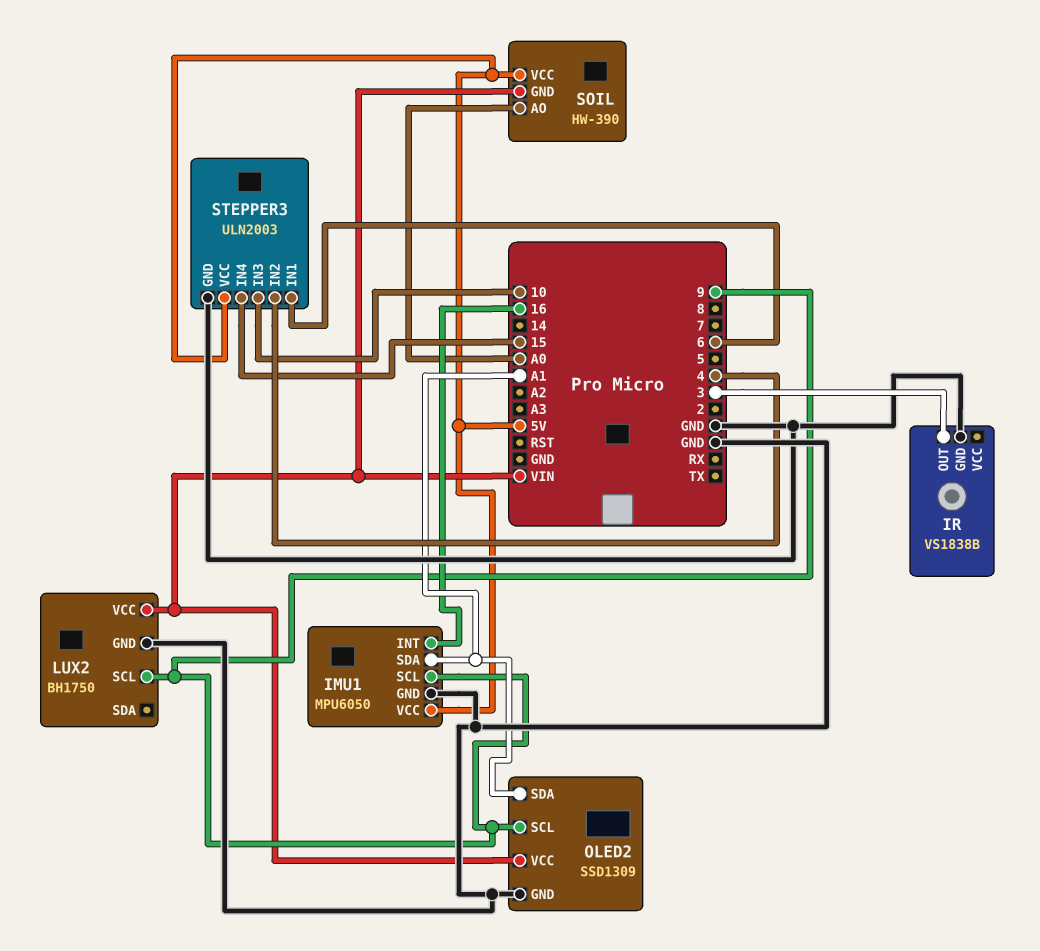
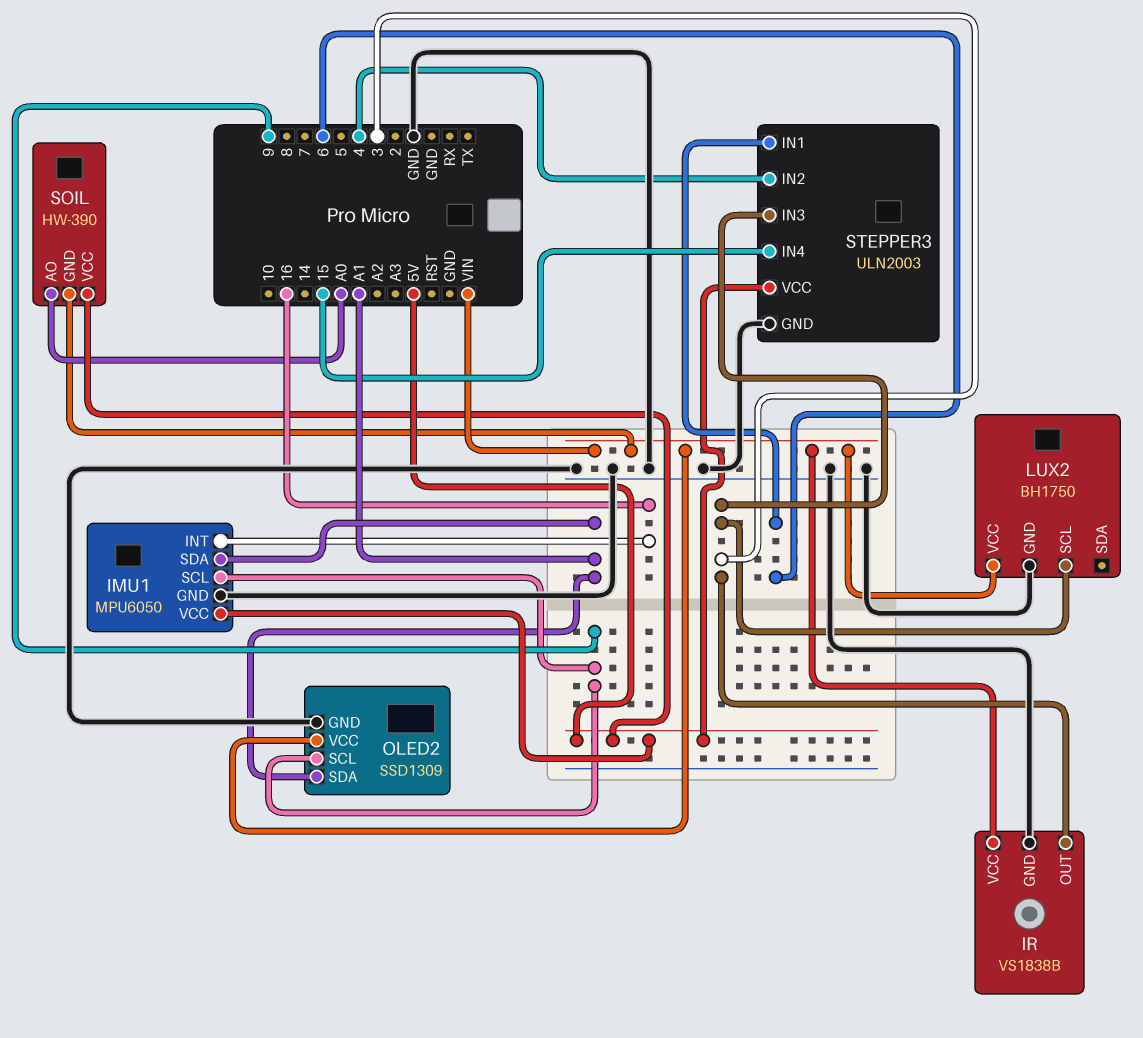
IR pin VCC: none -> VIN
LUX2 pin SCL: 9 -> 3
STEPPER3 pin IN3: 10 -> 3

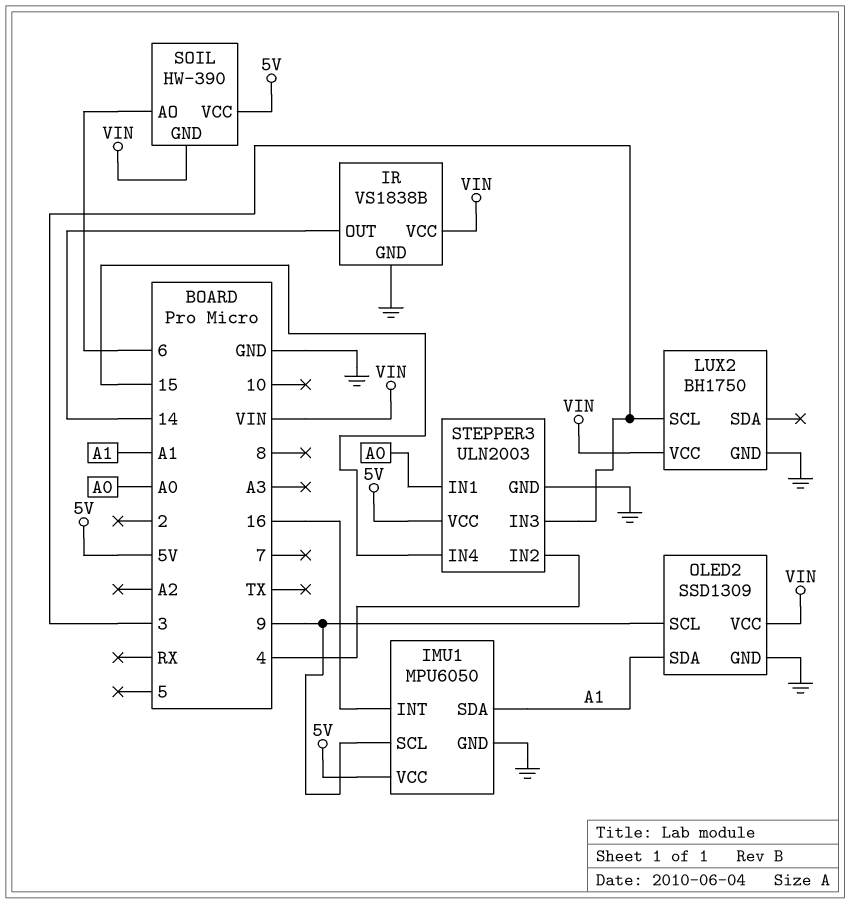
IR pin OUT: 3 -> 14
SOIL pin AO: A0 -> 6
STEPPER3 pin IN1: 6 -> A0

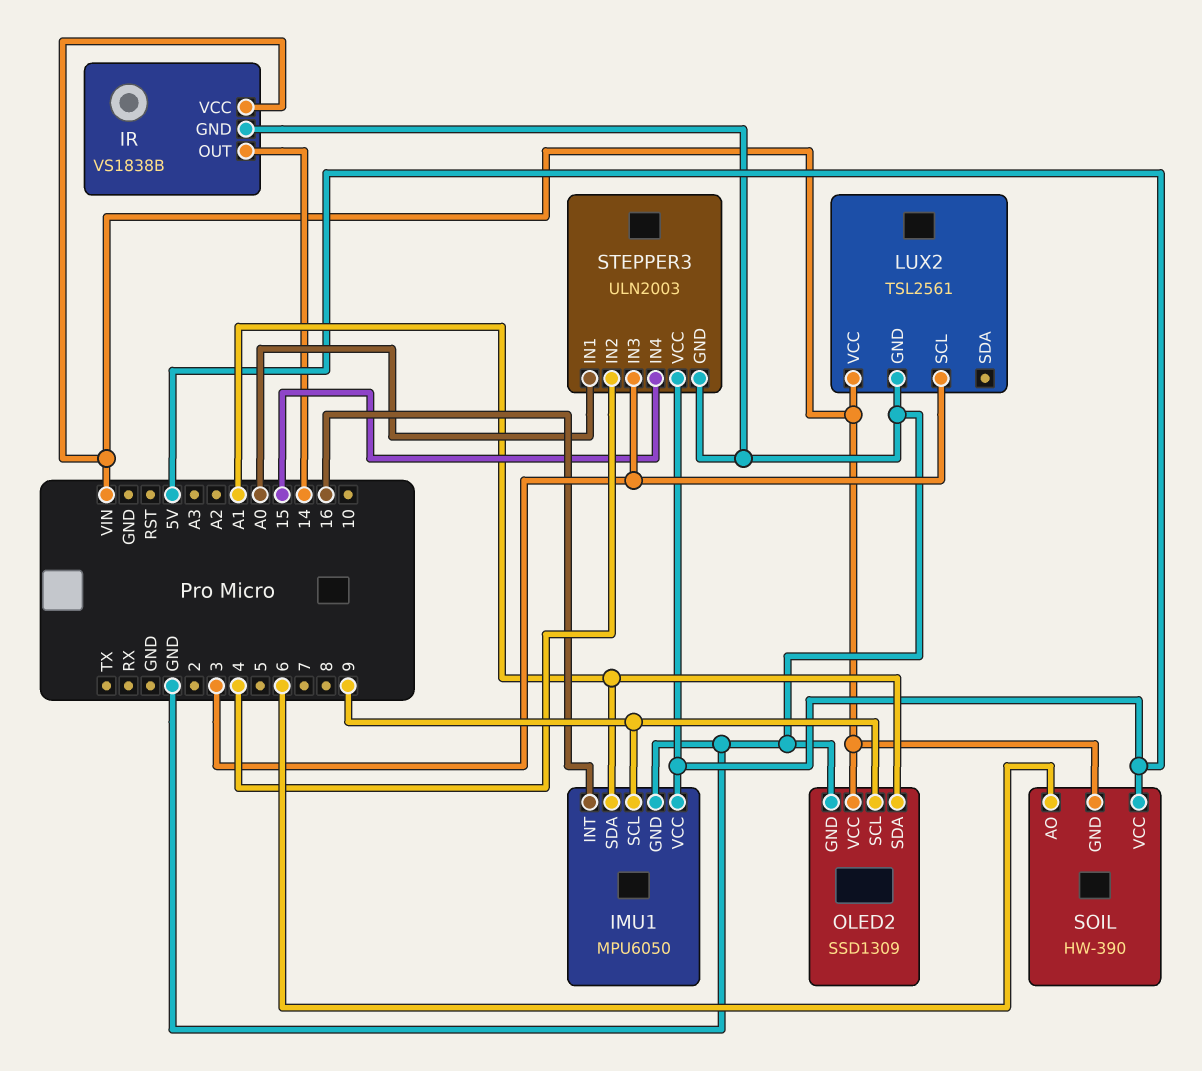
LUX2: BH1750 -> TSL2561

